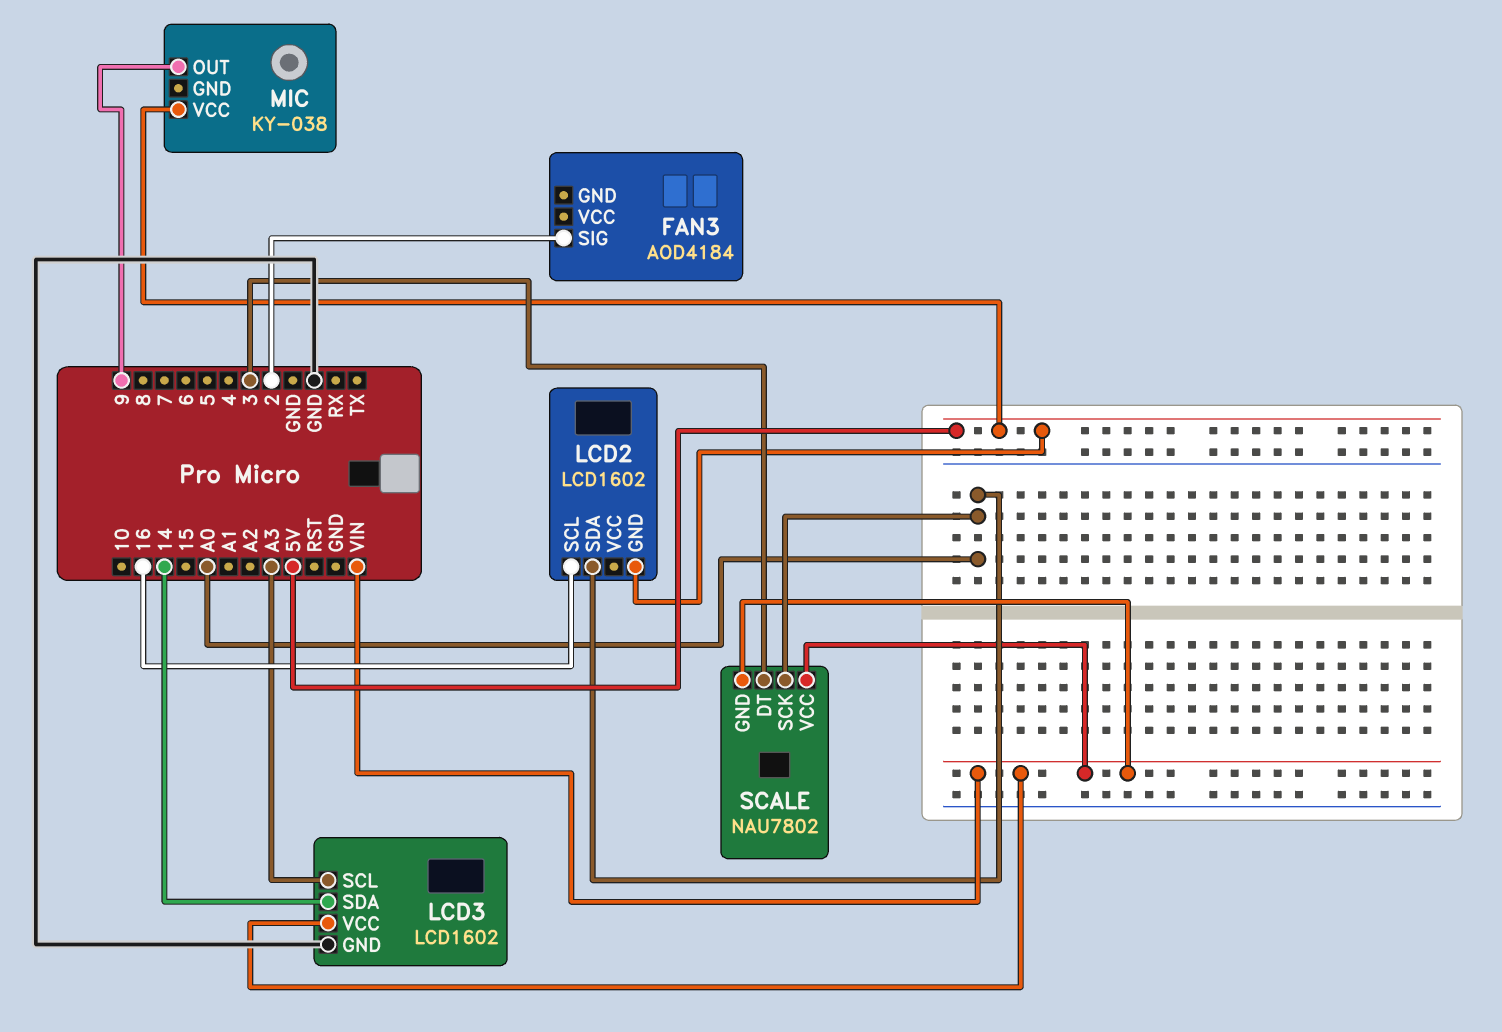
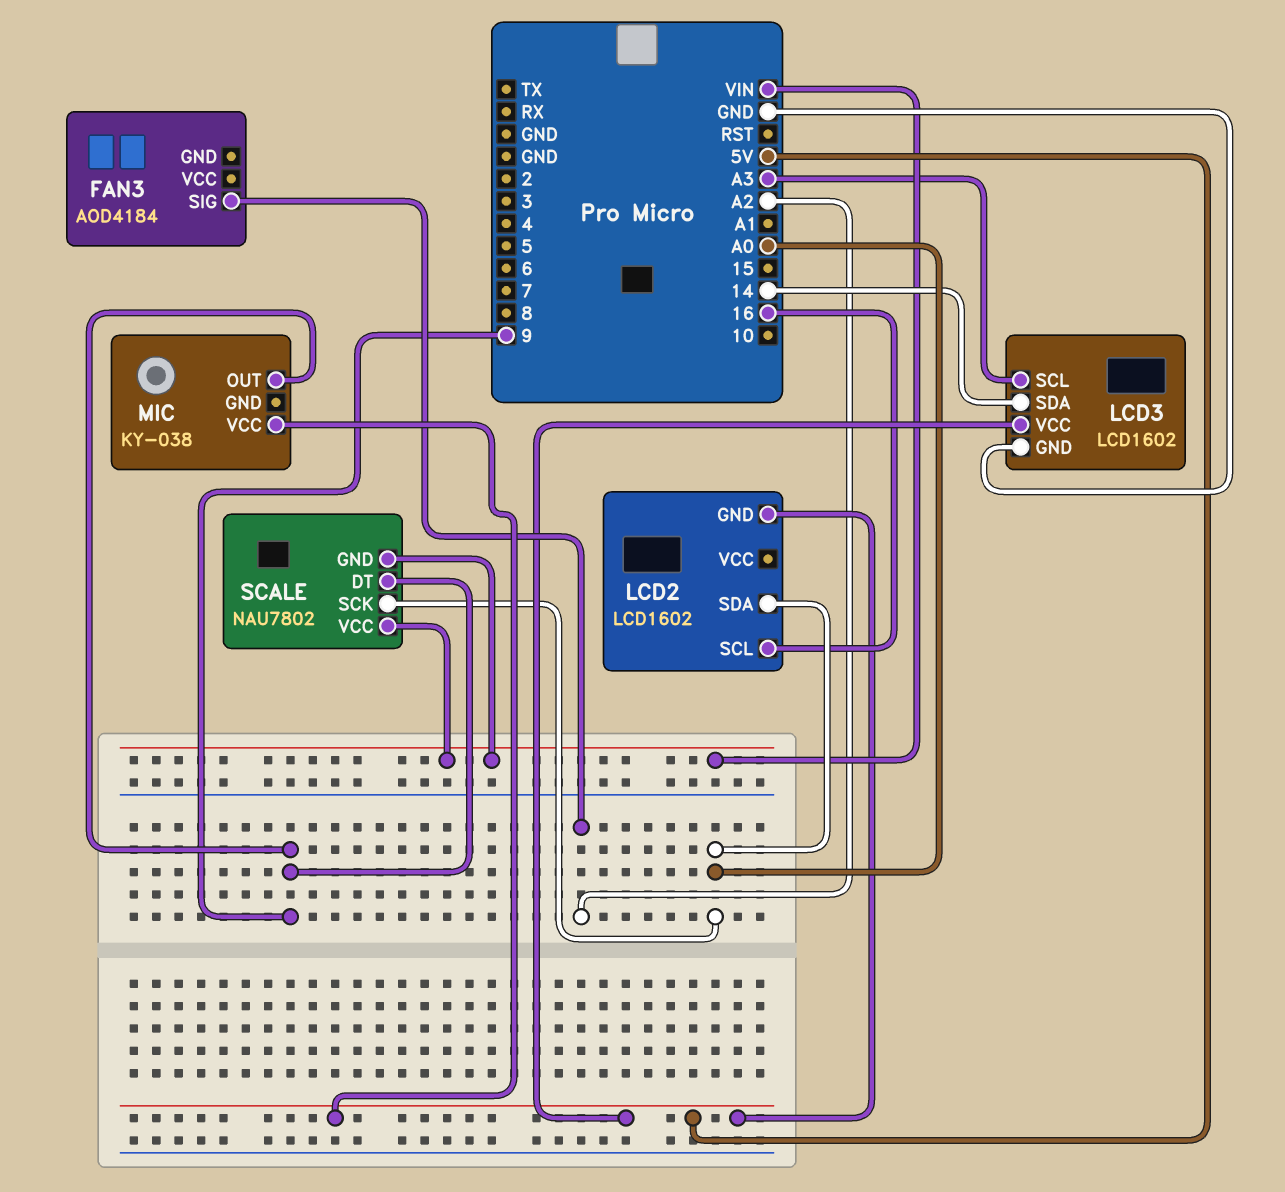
FAN3 pin SIG: 2 -> A2
LCD3 pin VCC: VIN -> 5V
SCALE pin DT: 3 -> 9

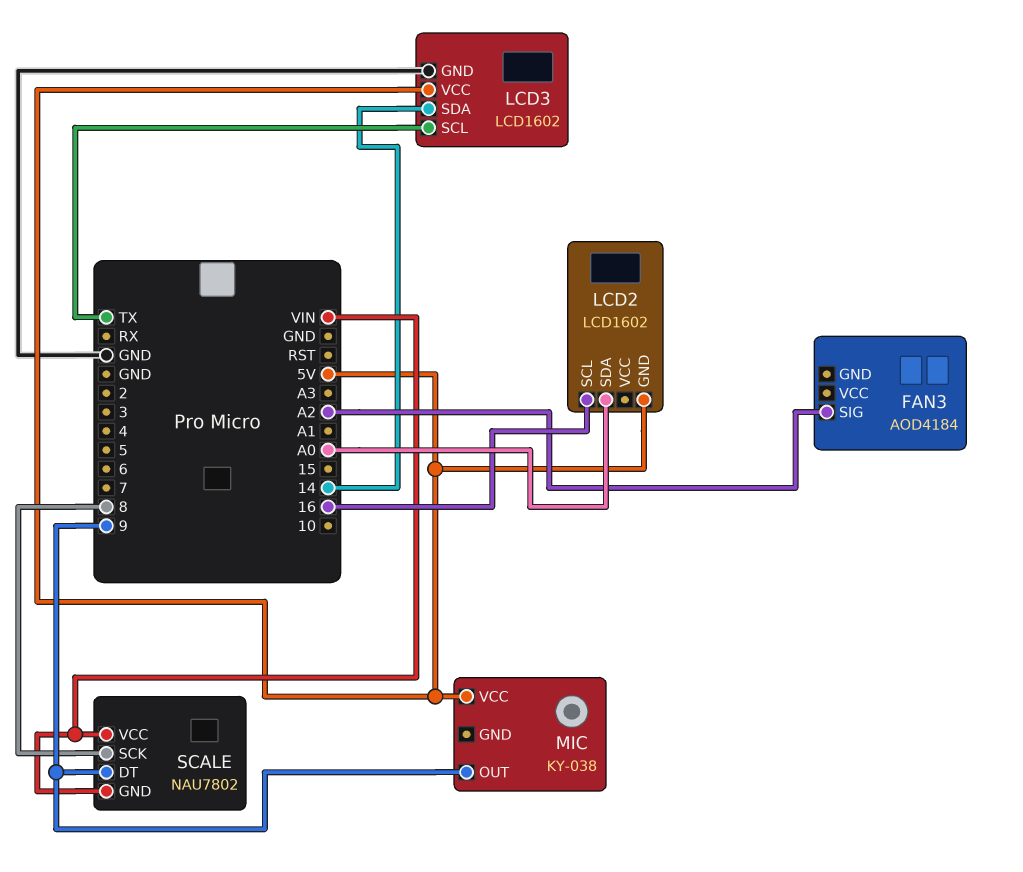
LCD3 pin SCL: A3 -> TX
SCALE pin SCK: A0 -> 8

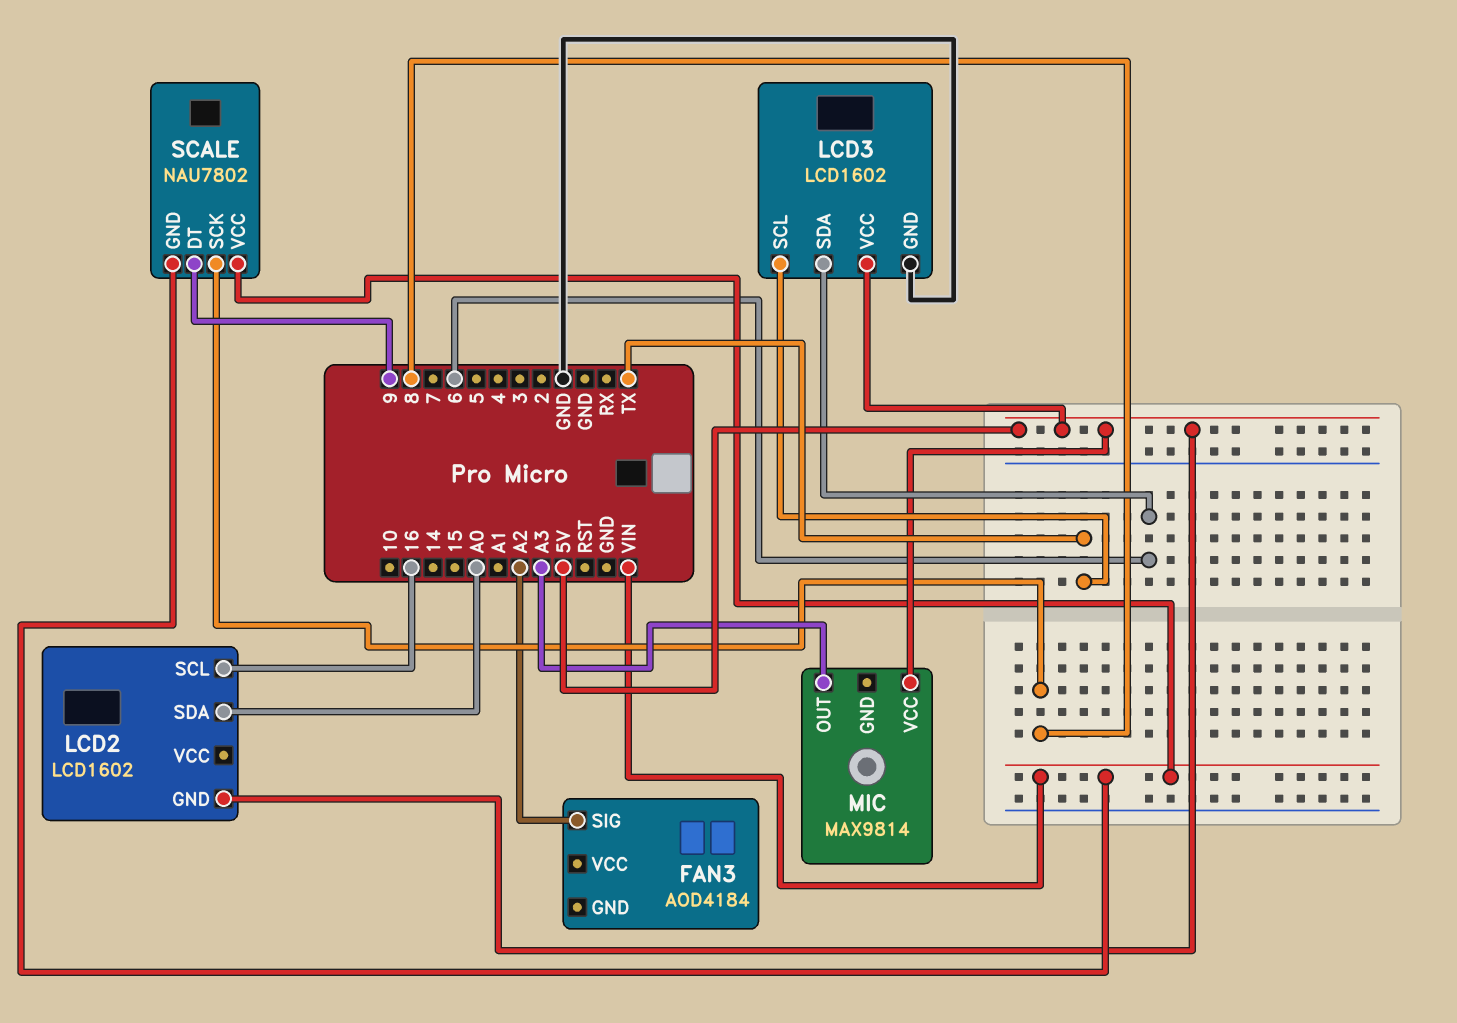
LCD3 pin SDA: 14 -> 6
MIC: KY-038 -> MAX9814
MIC pin OUT: 9 -> A3

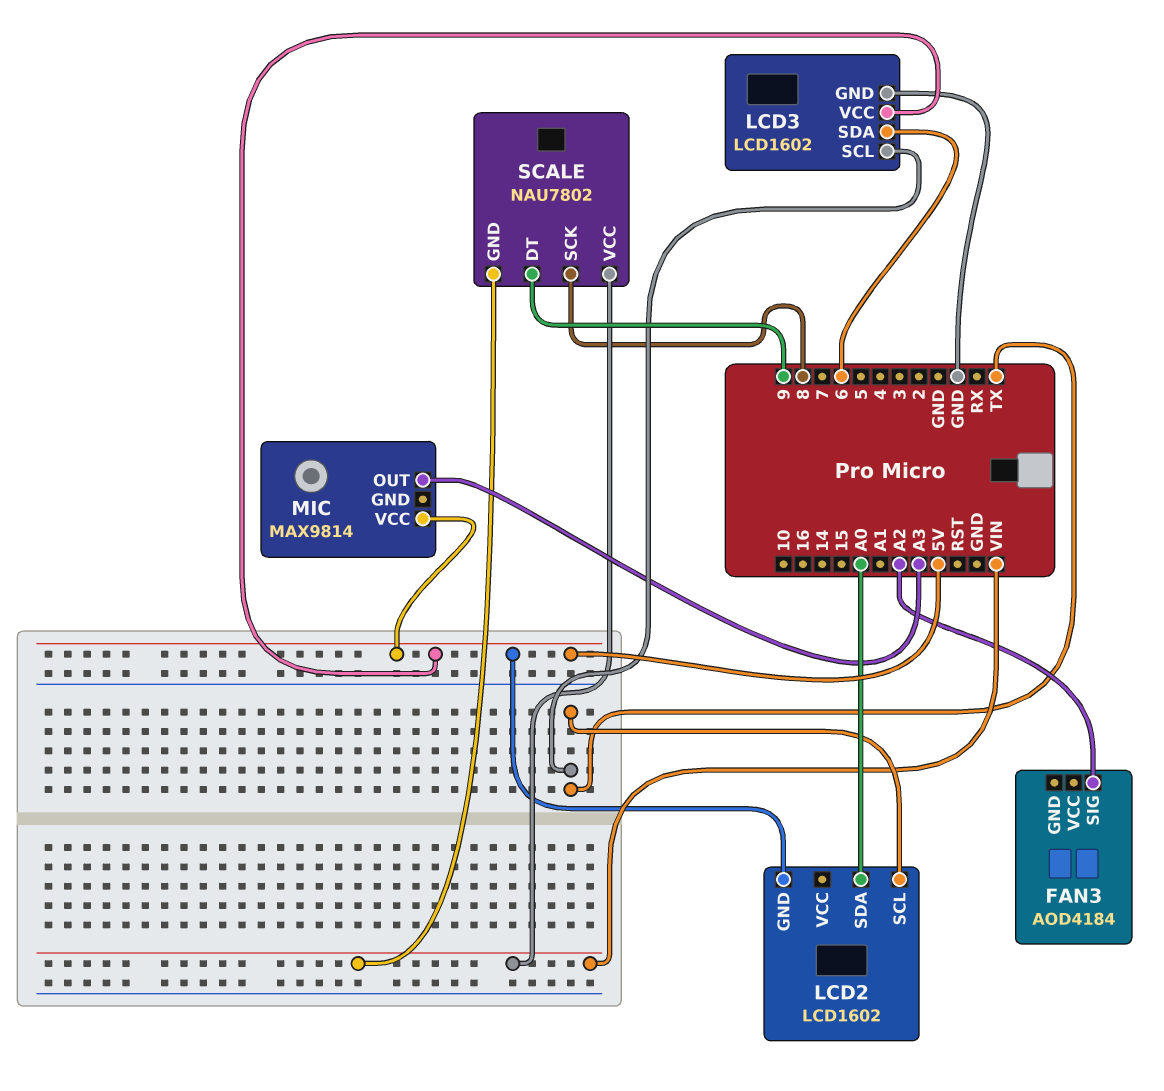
LCD2 pin SCL: 16 -> TX

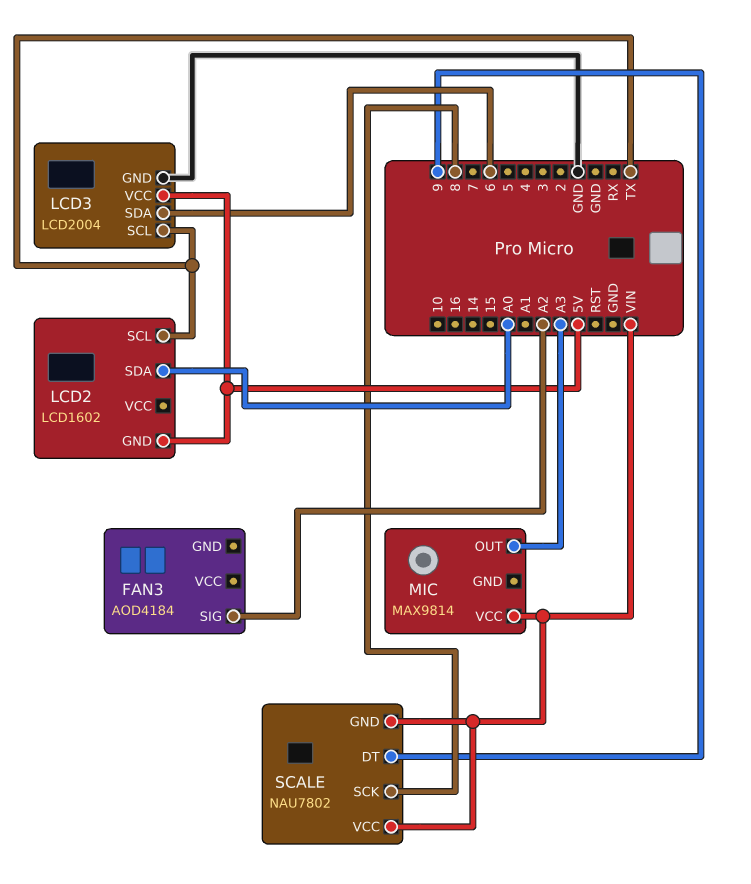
LCD3: LCD1602 -> LCD2004
MIC pin VCC: 5V -> VIN

